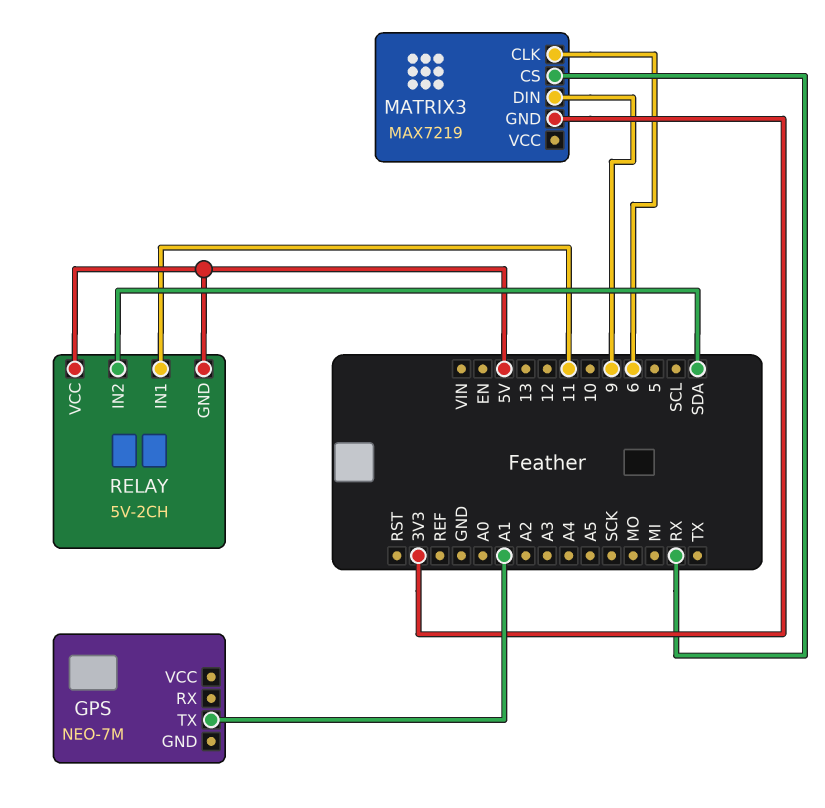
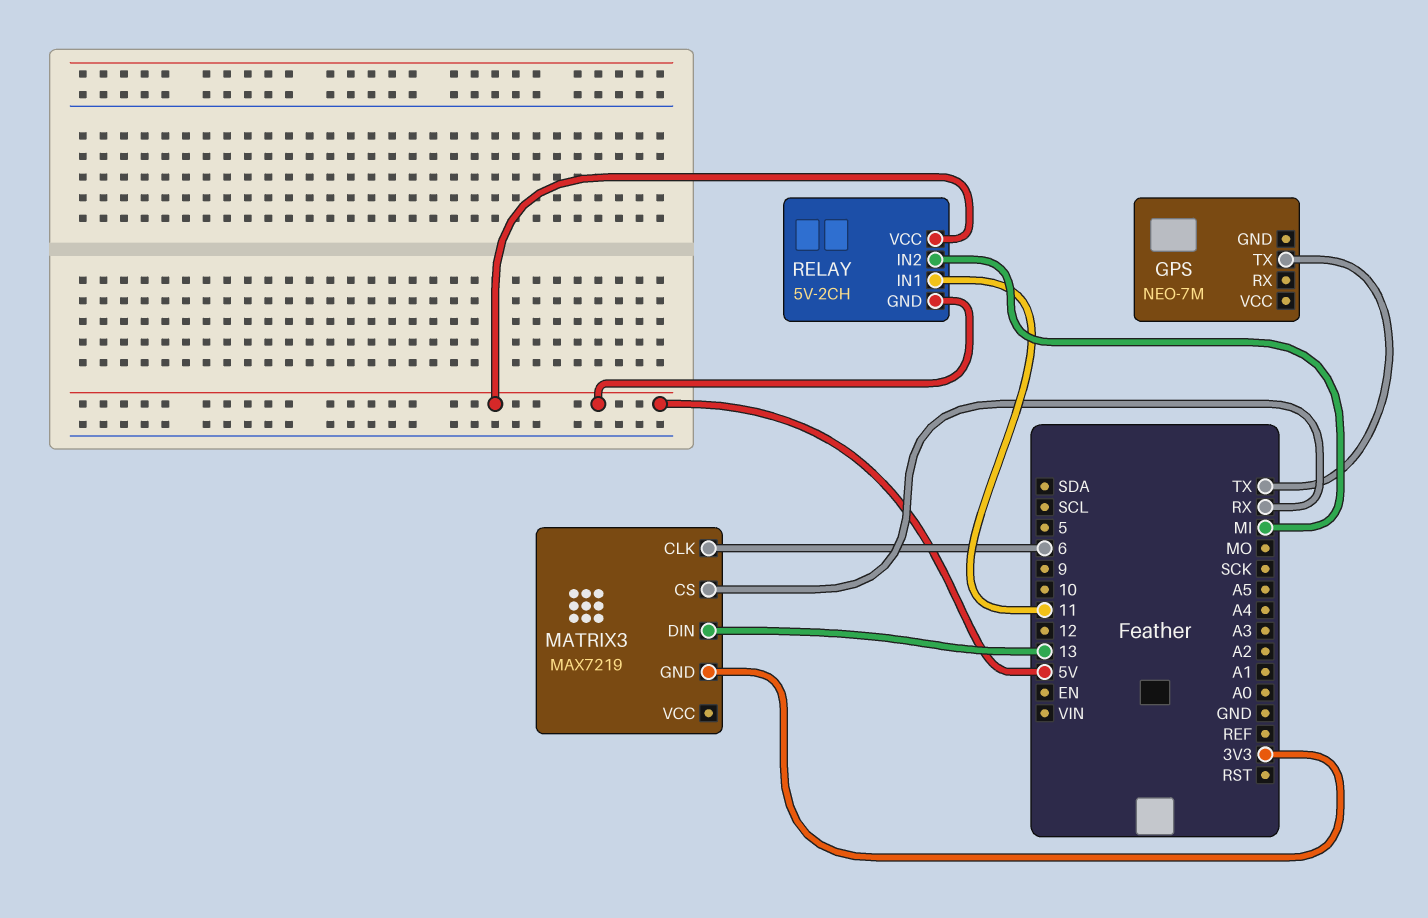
GPS pin TX: A1 -> TX
MATRIX3 pin DIN: 9 -> 13
RELAY pin IN2: SDA -> MI

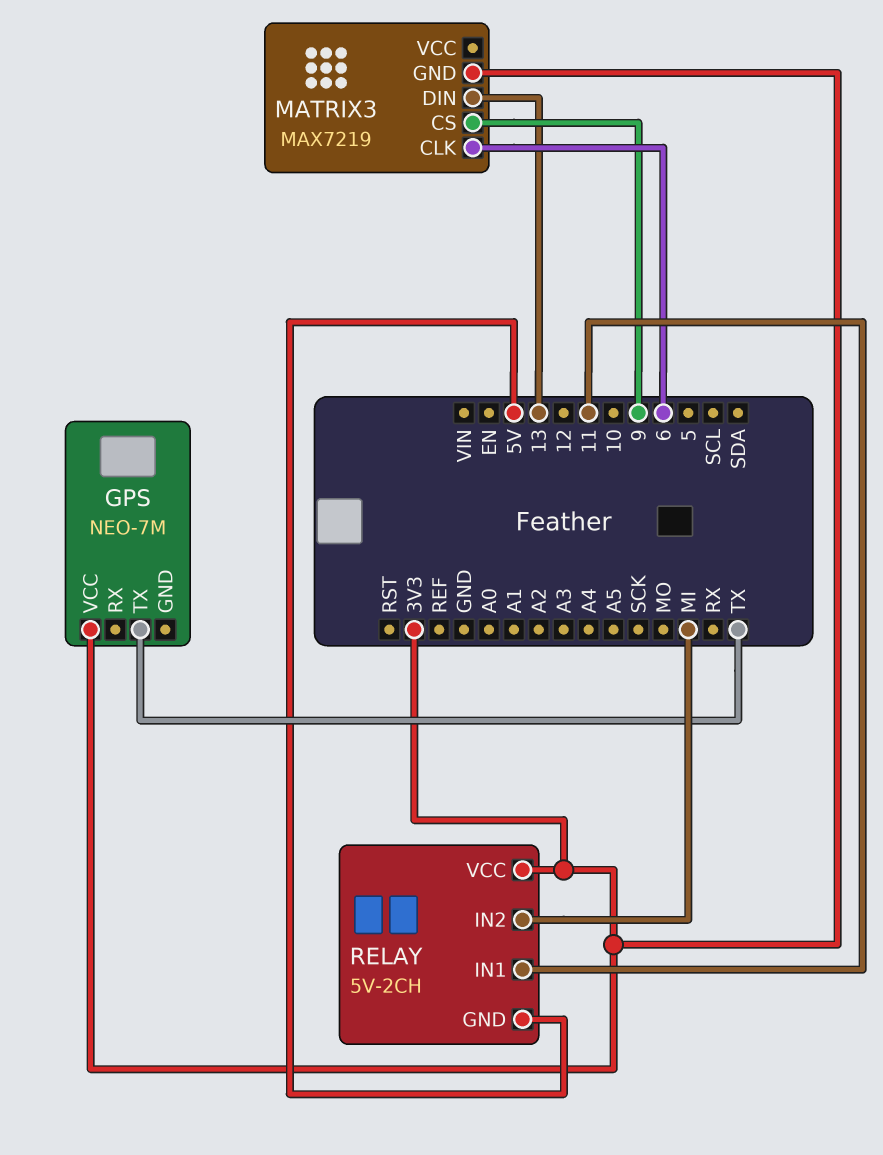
GPS pin VCC: none -> 3V3
MATRIX3 pin CS: RX -> 9
RELAY pin VCC: 5V -> 3V3

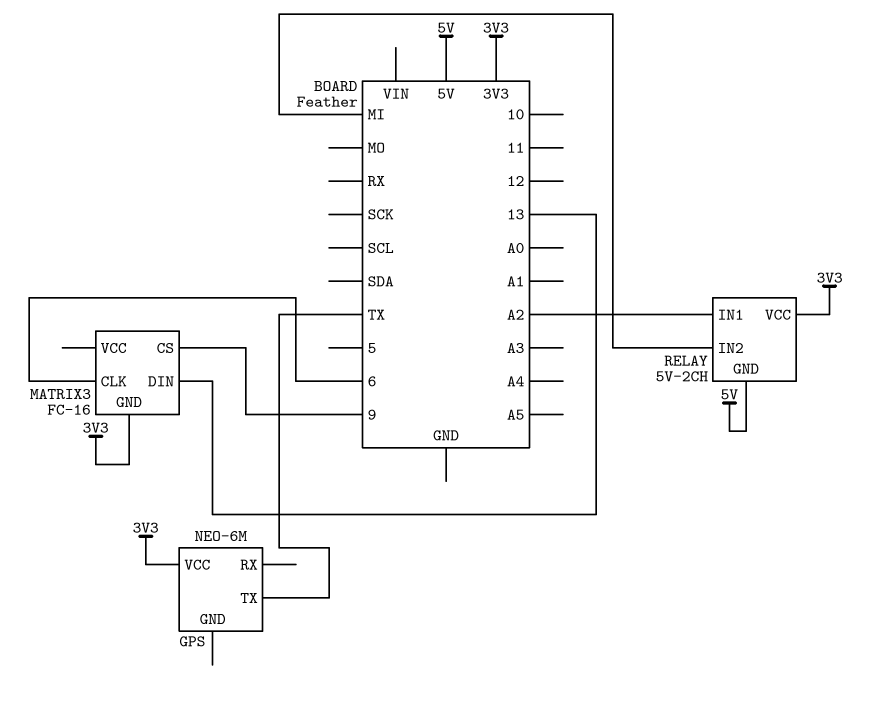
GPS: NEO-7M -> NEO-6M
MATRIX3: MAX7219 -> FC-16
RELAY pin IN1: 11 -> A2

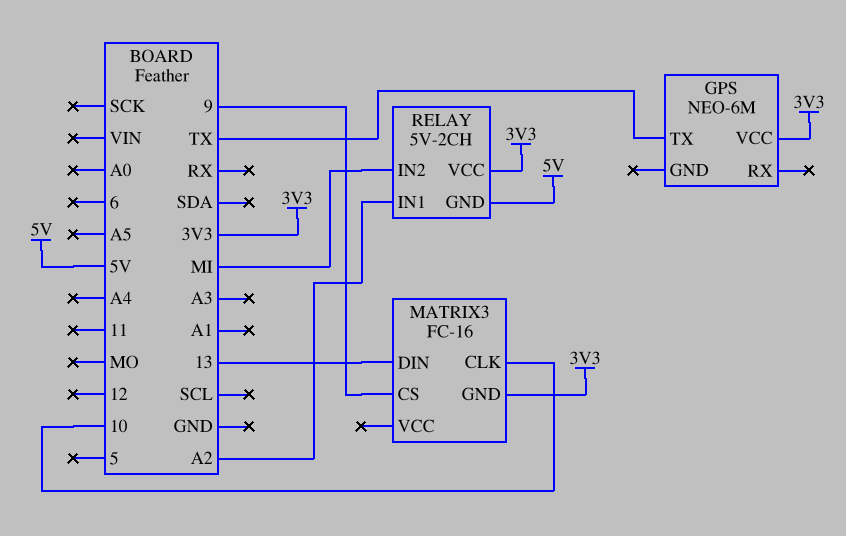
MATRIX3 pin CLK: 6 -> 10

